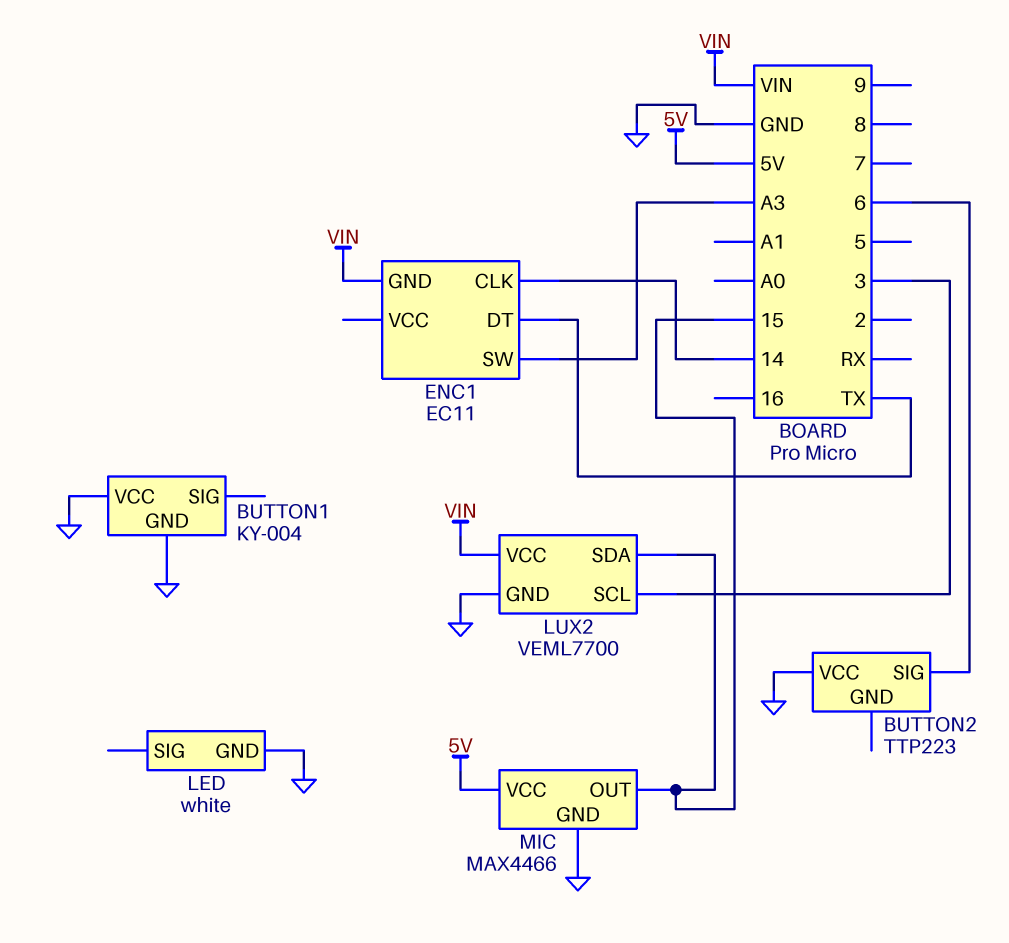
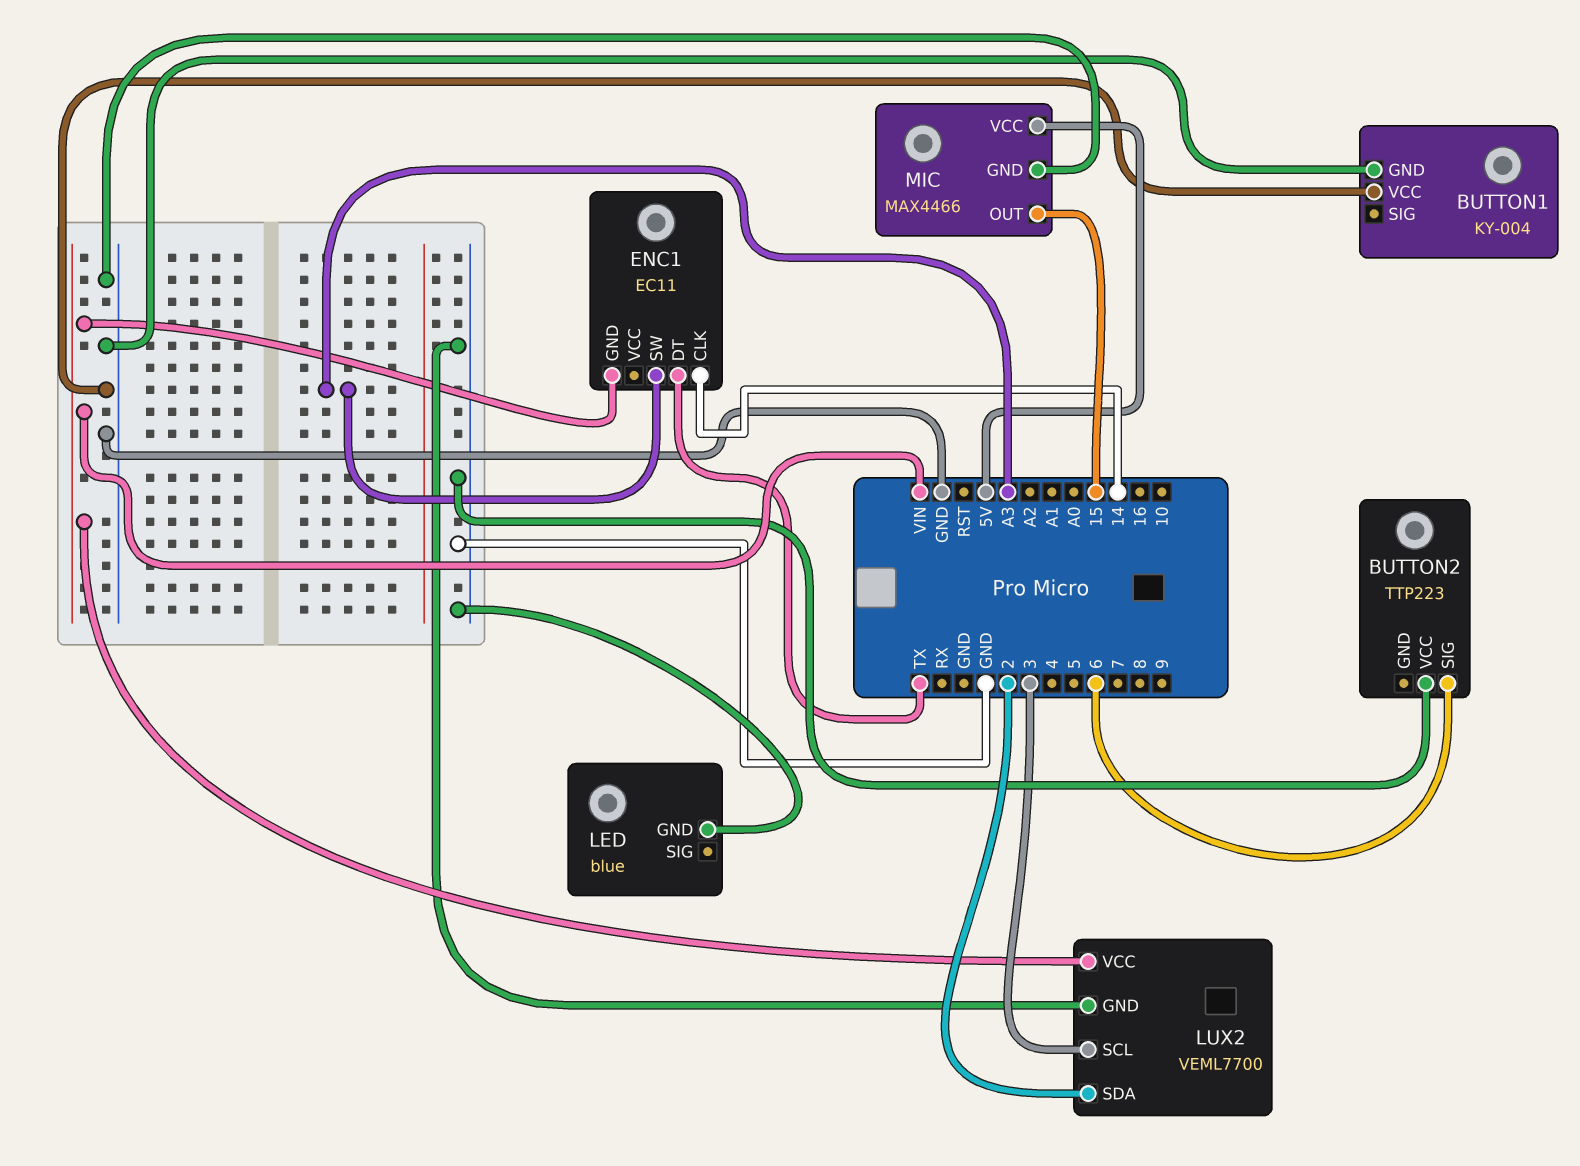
LED: white -> blue
LUX2 pin SDA: 15 -> 2

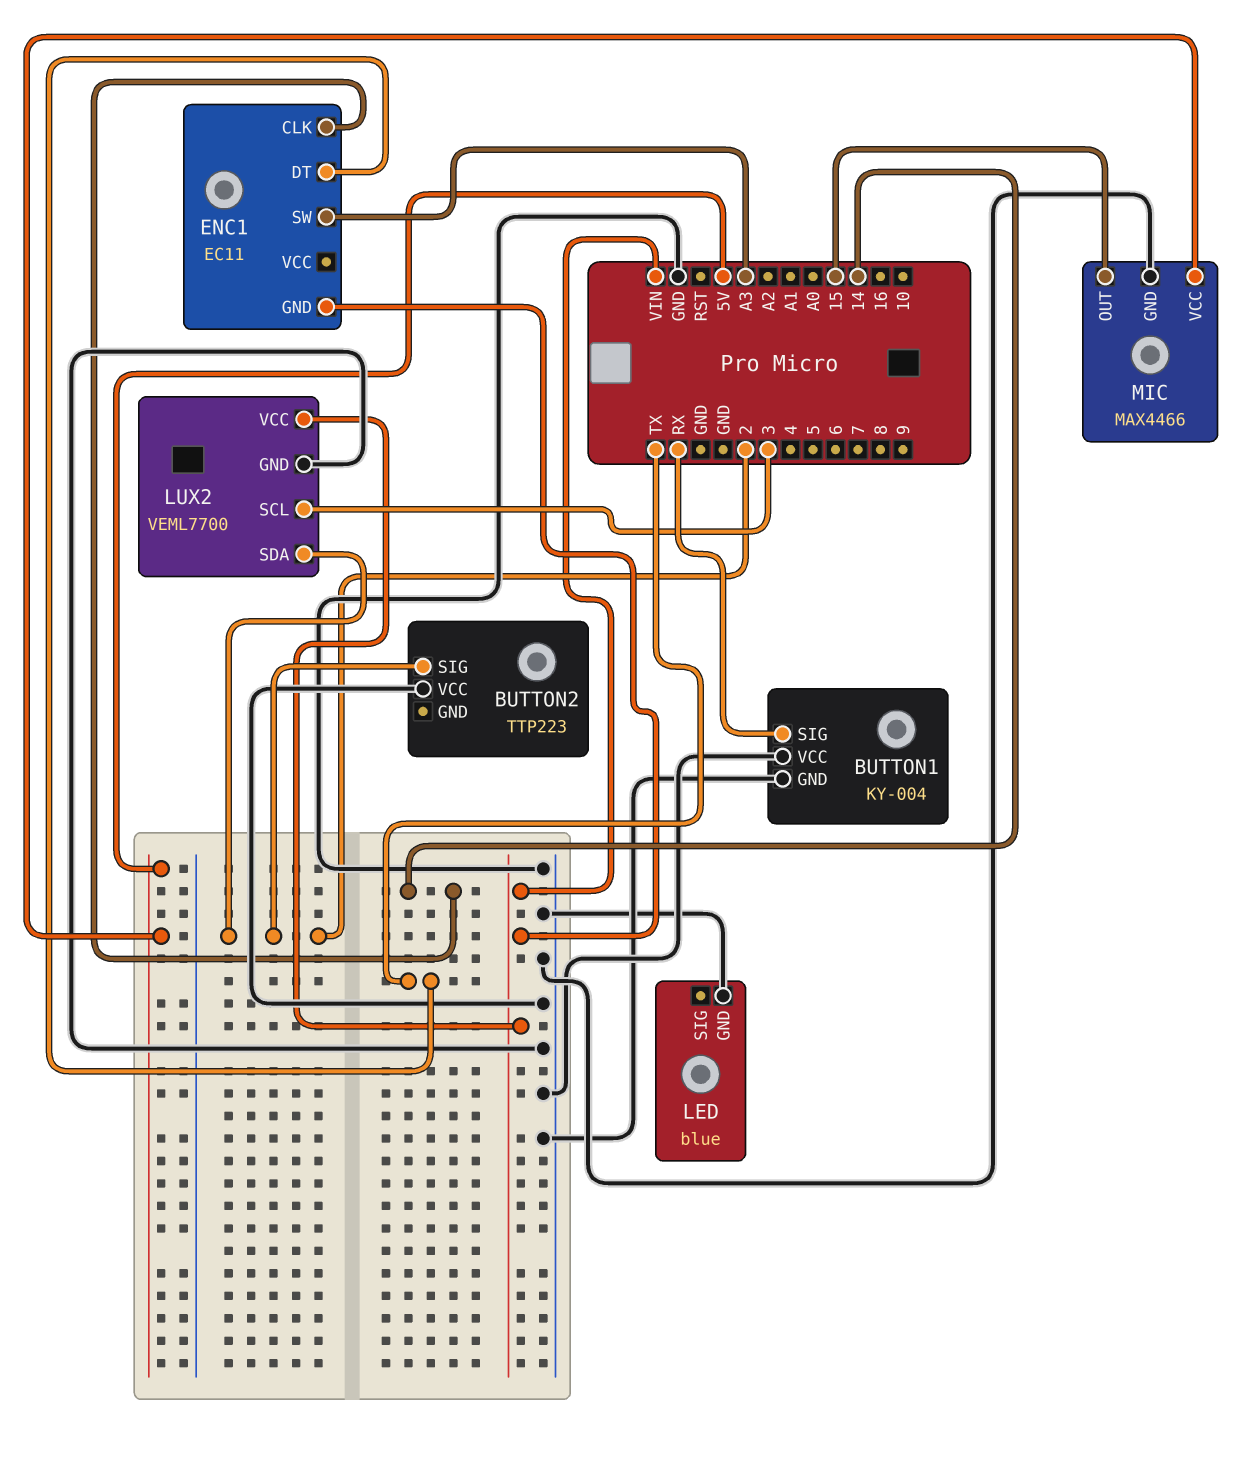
BUTTON1 pin SIG: none -> RX
BUTTON2 pin SIG: 6 -> 2

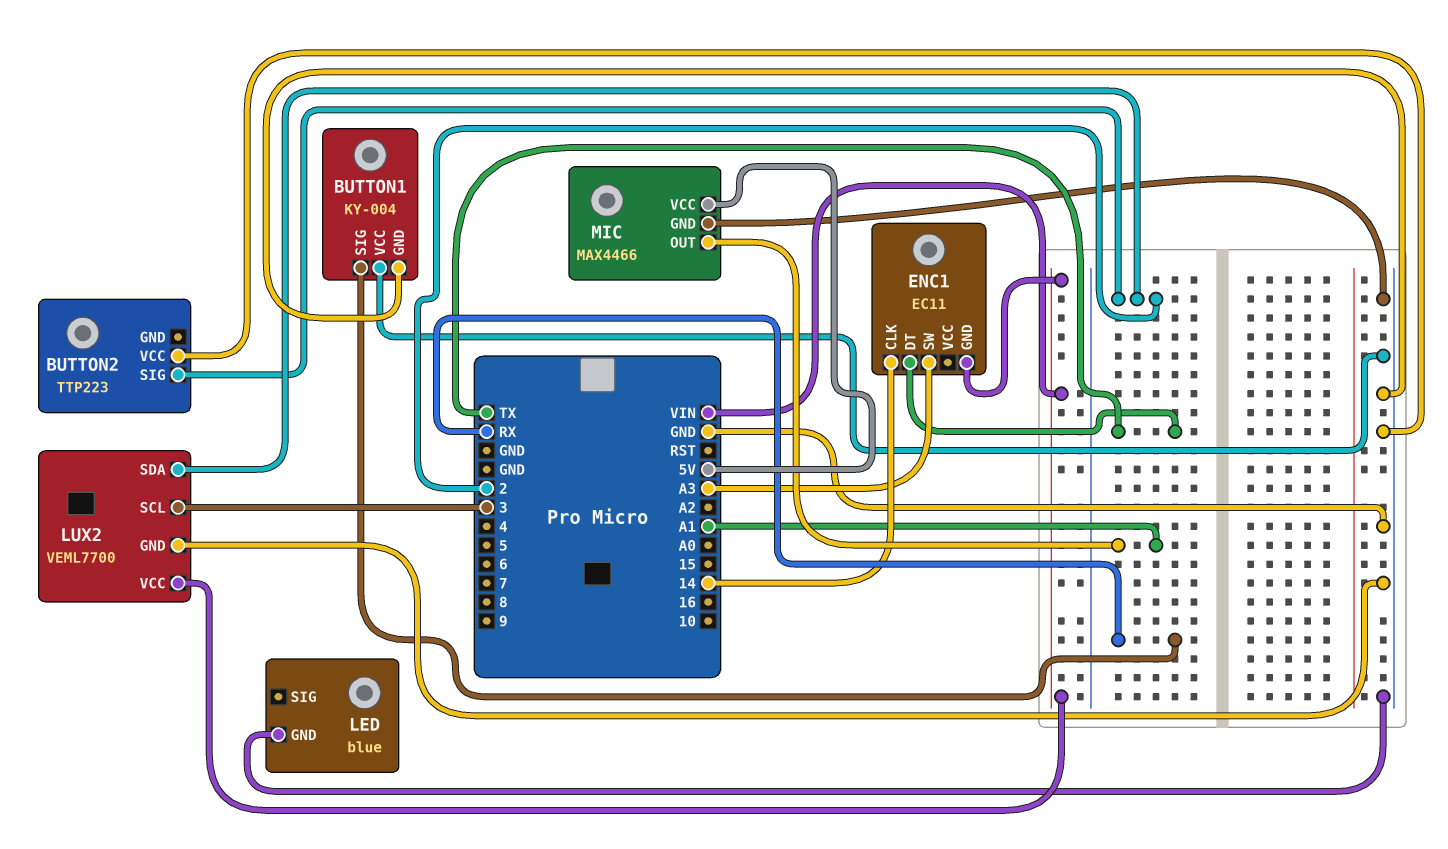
MIC pin OUT: 15 -> A1

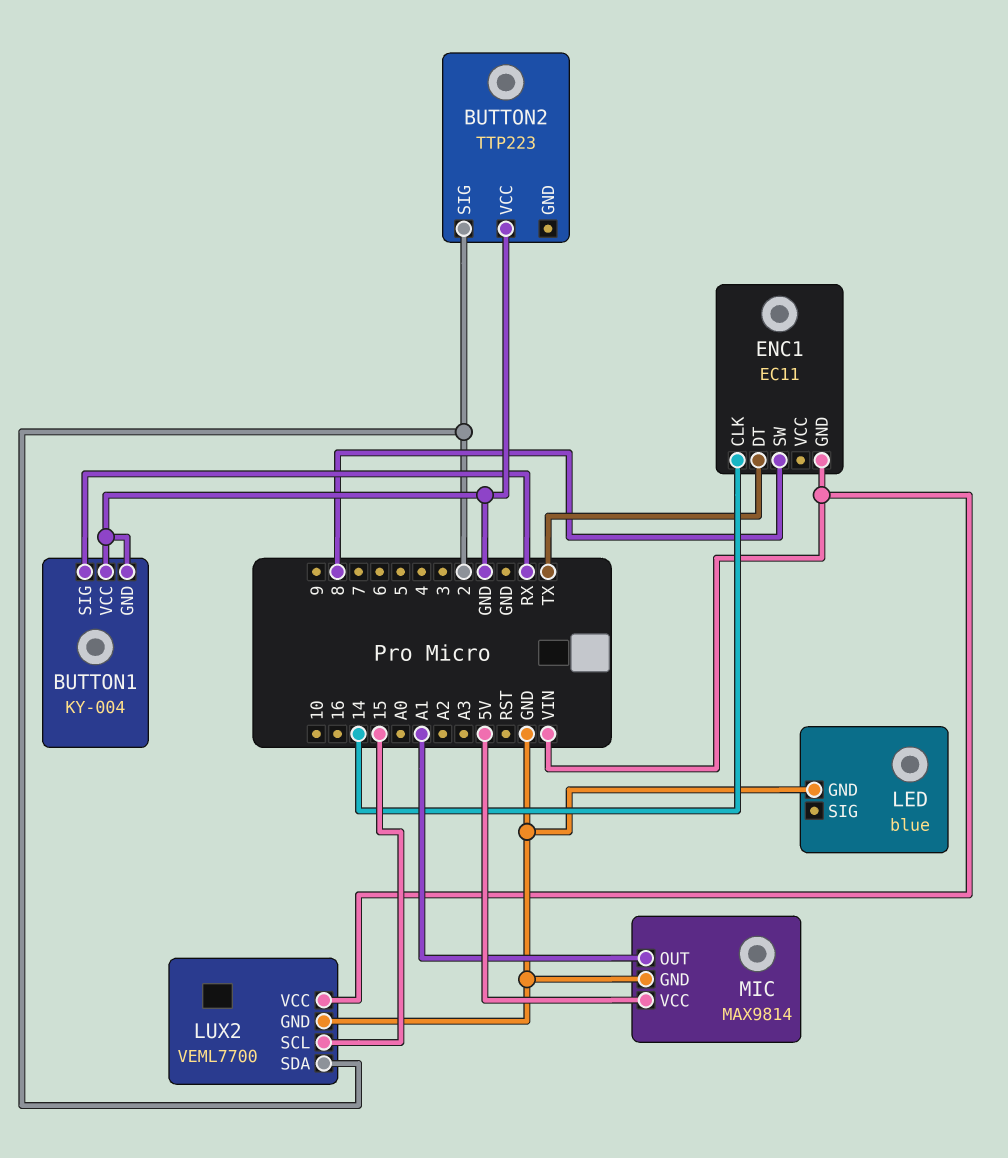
ENC1 pin SW: A3 -> 8
LUX2 pin SCL: 3 -> 15
MIC: MAX4466 -> MAX9814

